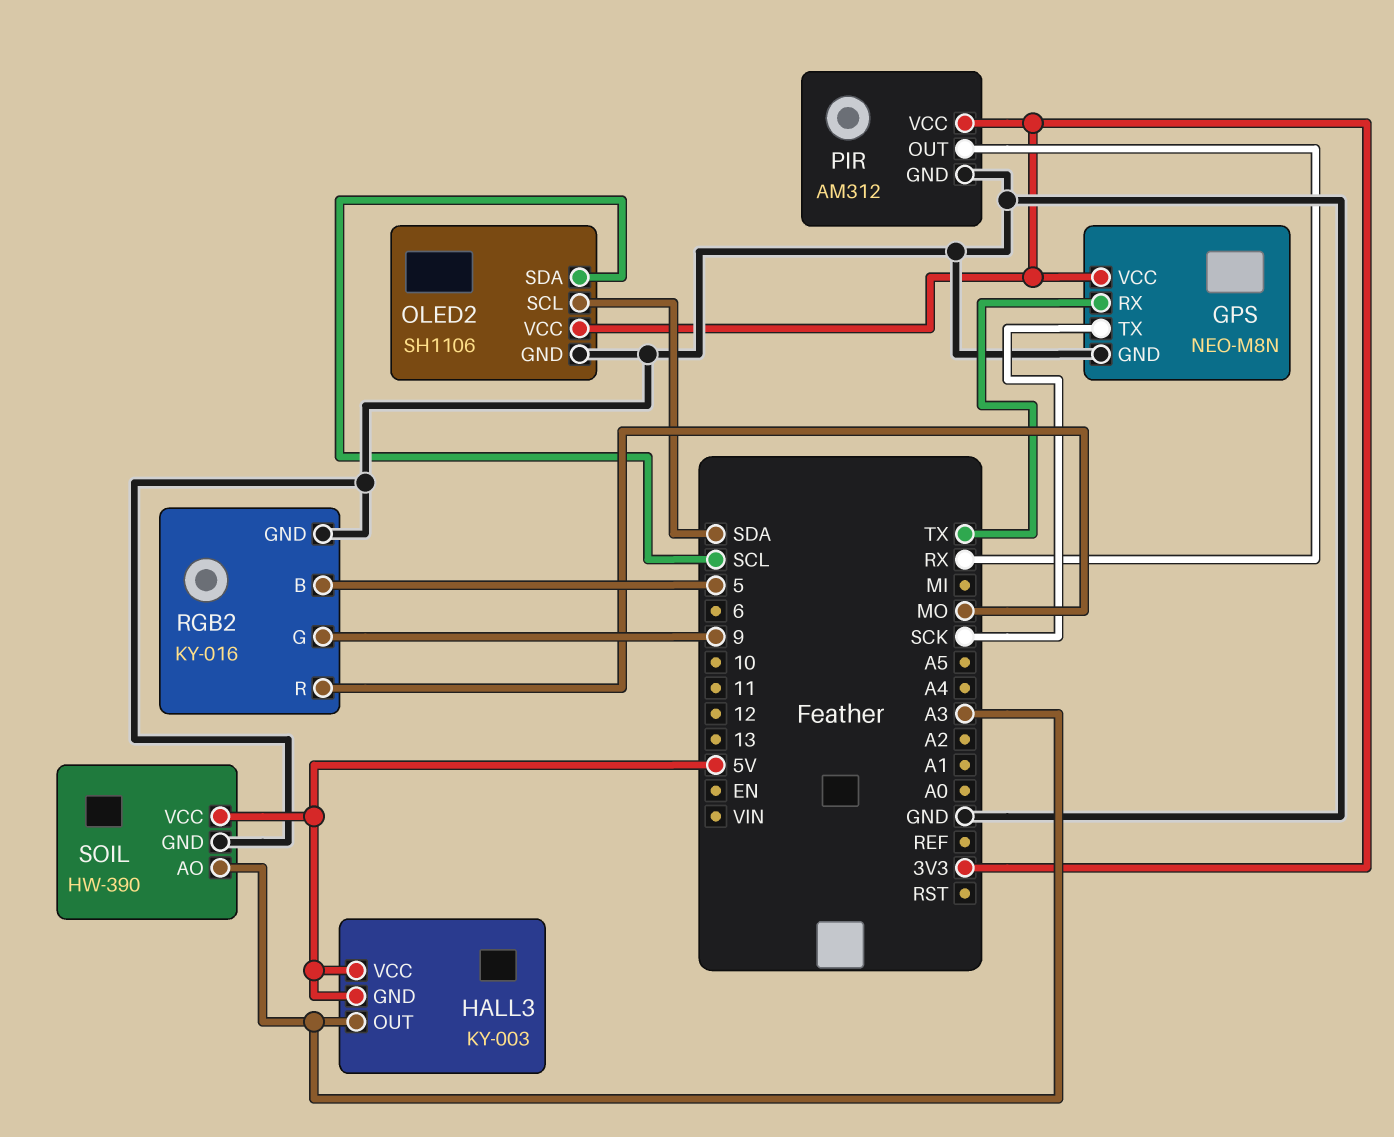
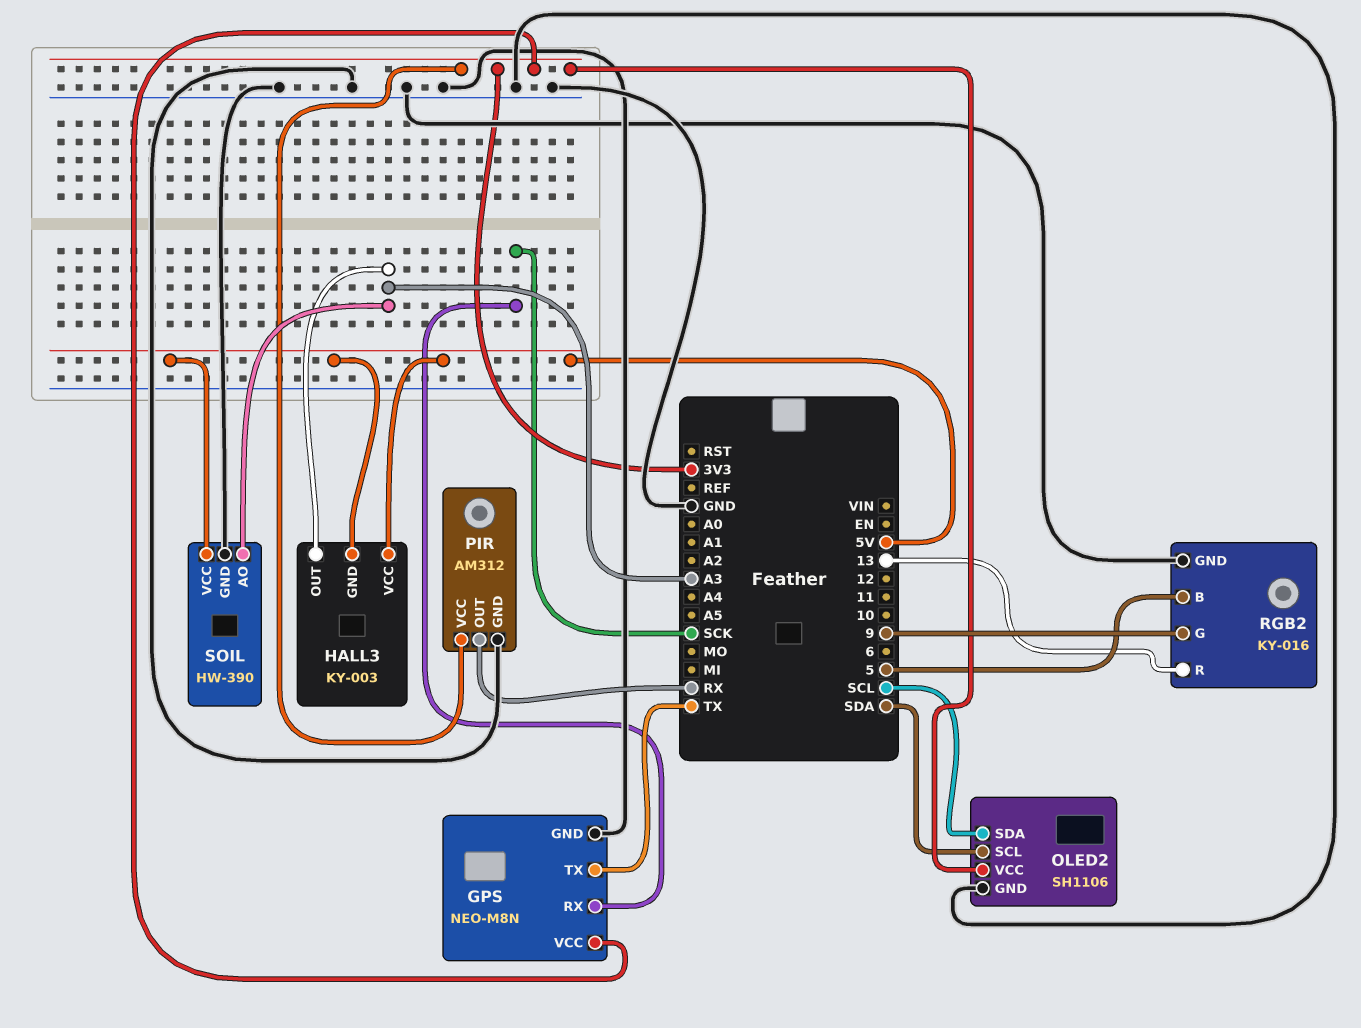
GPS pin RX: TX -> SCK
GPS pin TX: SCK -> TX
RGB2 pin R: MO -> 13

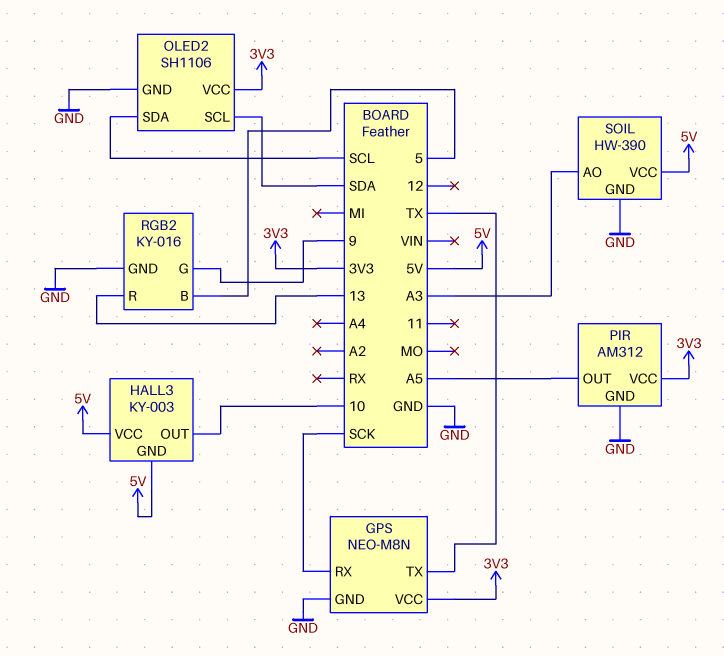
HALL3 pin OUT: A3 -> 10
PIR pin OUT: RX -> A5

